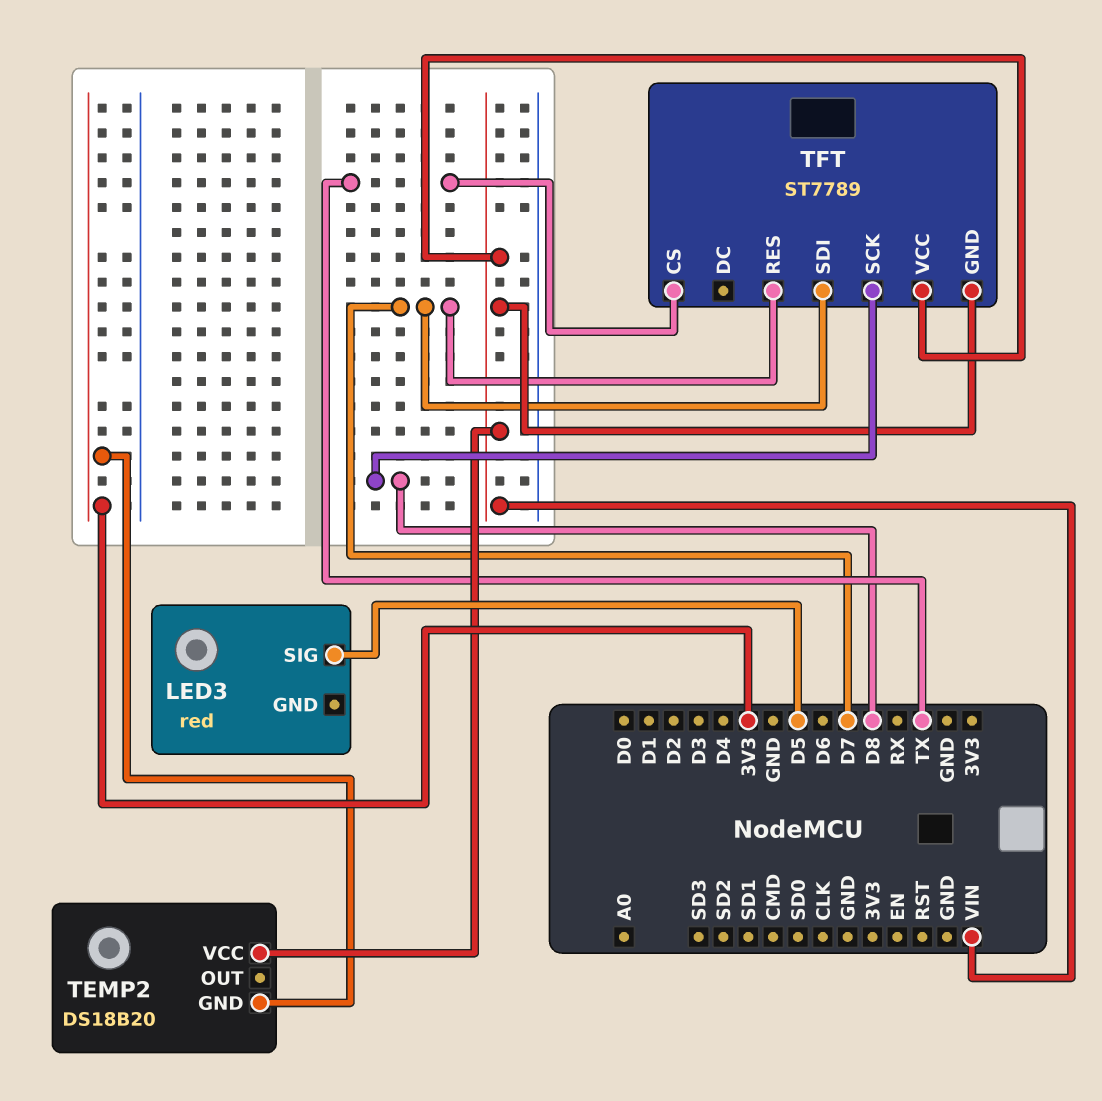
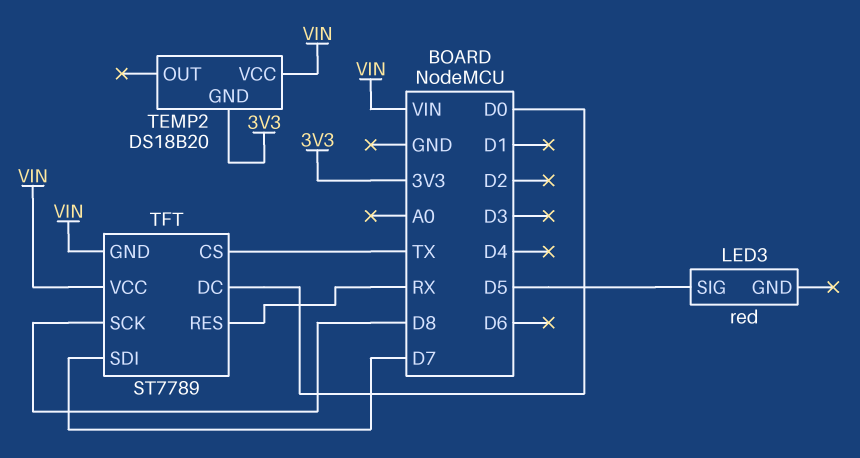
TFT pin DC: none -> D0
TFT pin RES: D7 -> RX

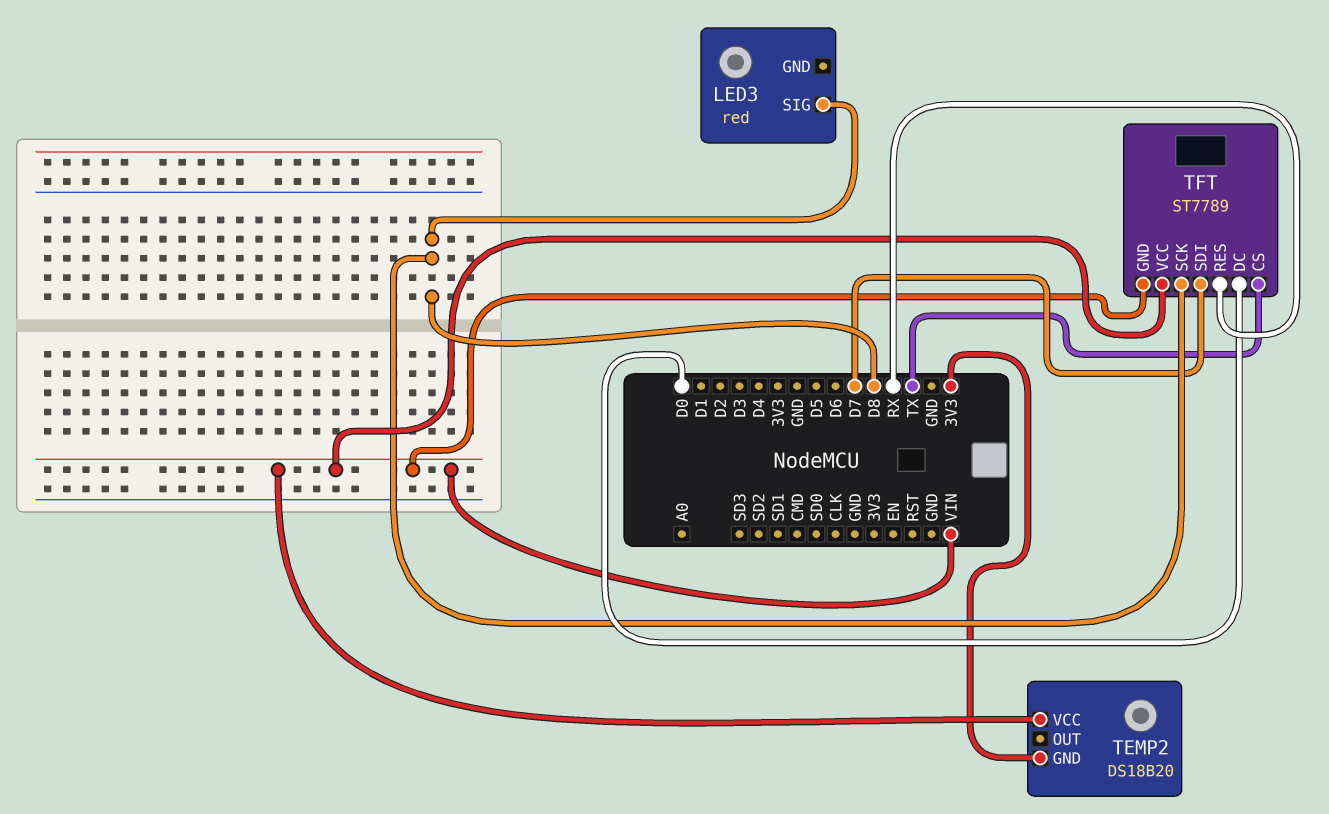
LED3 pin SIG: D5 -> D8

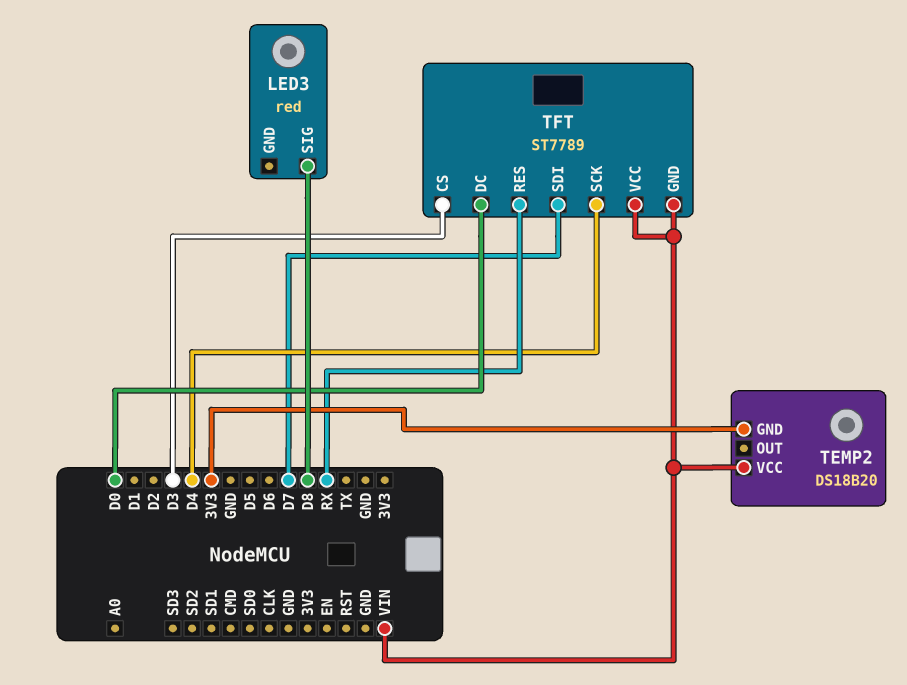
TFT pin CS: TX -> D3
TFT pin SCK: D8 -> D4

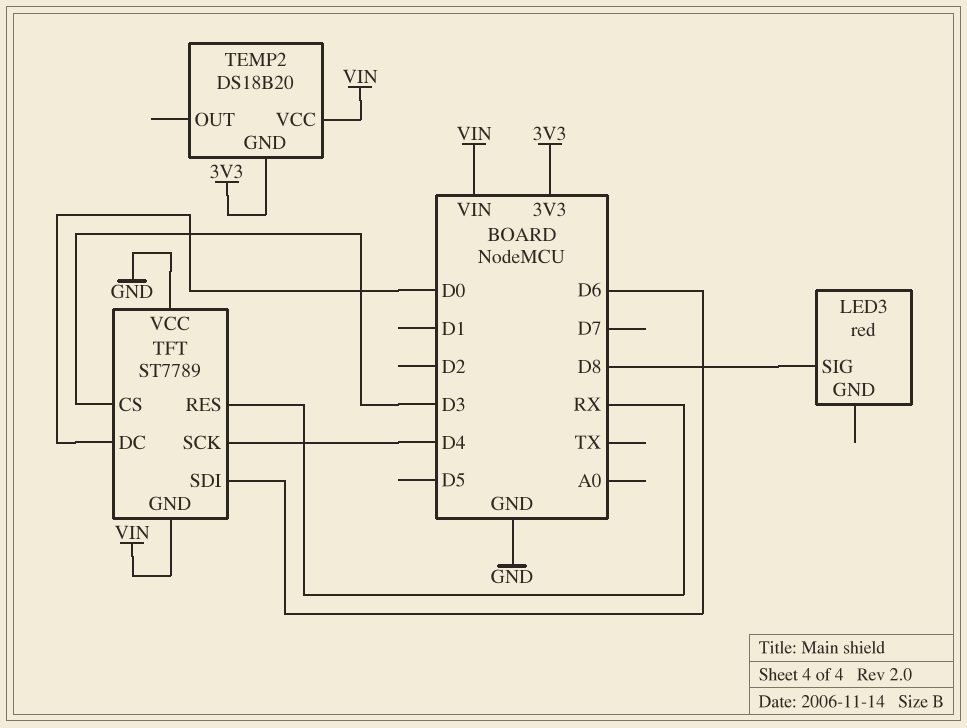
TFT pin SDI: D7 -> D6
TFT pin VCC: VIN -> GND

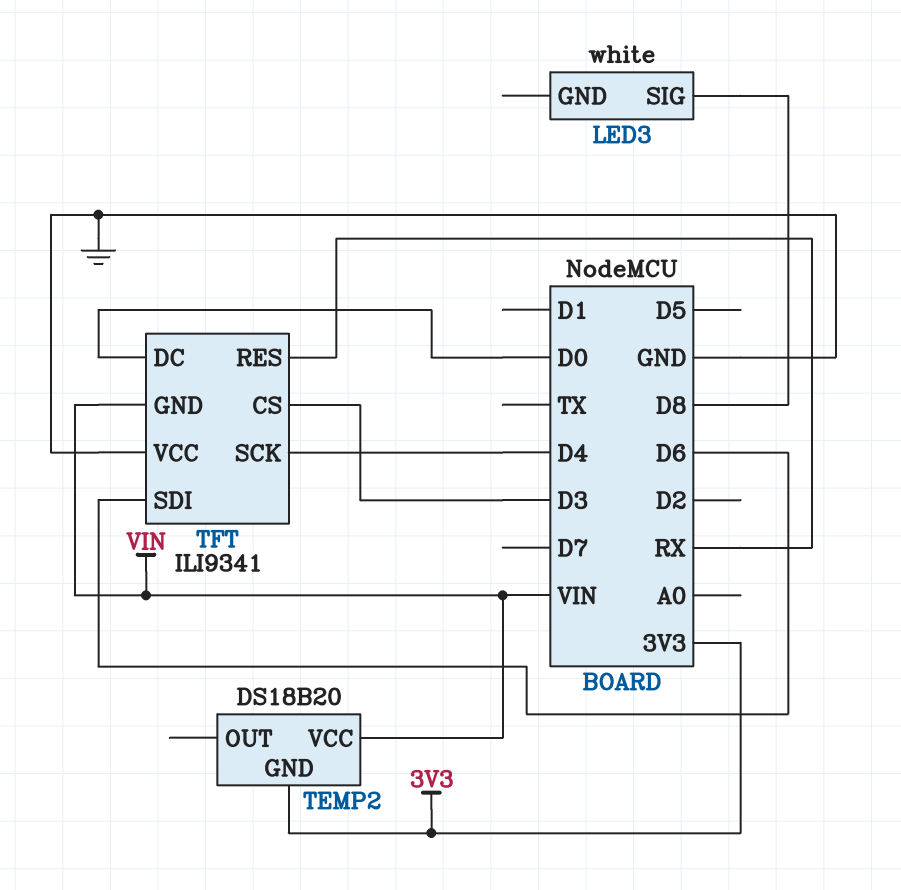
LED3: red -> white
TFT: ST7789 -> ILI9341

